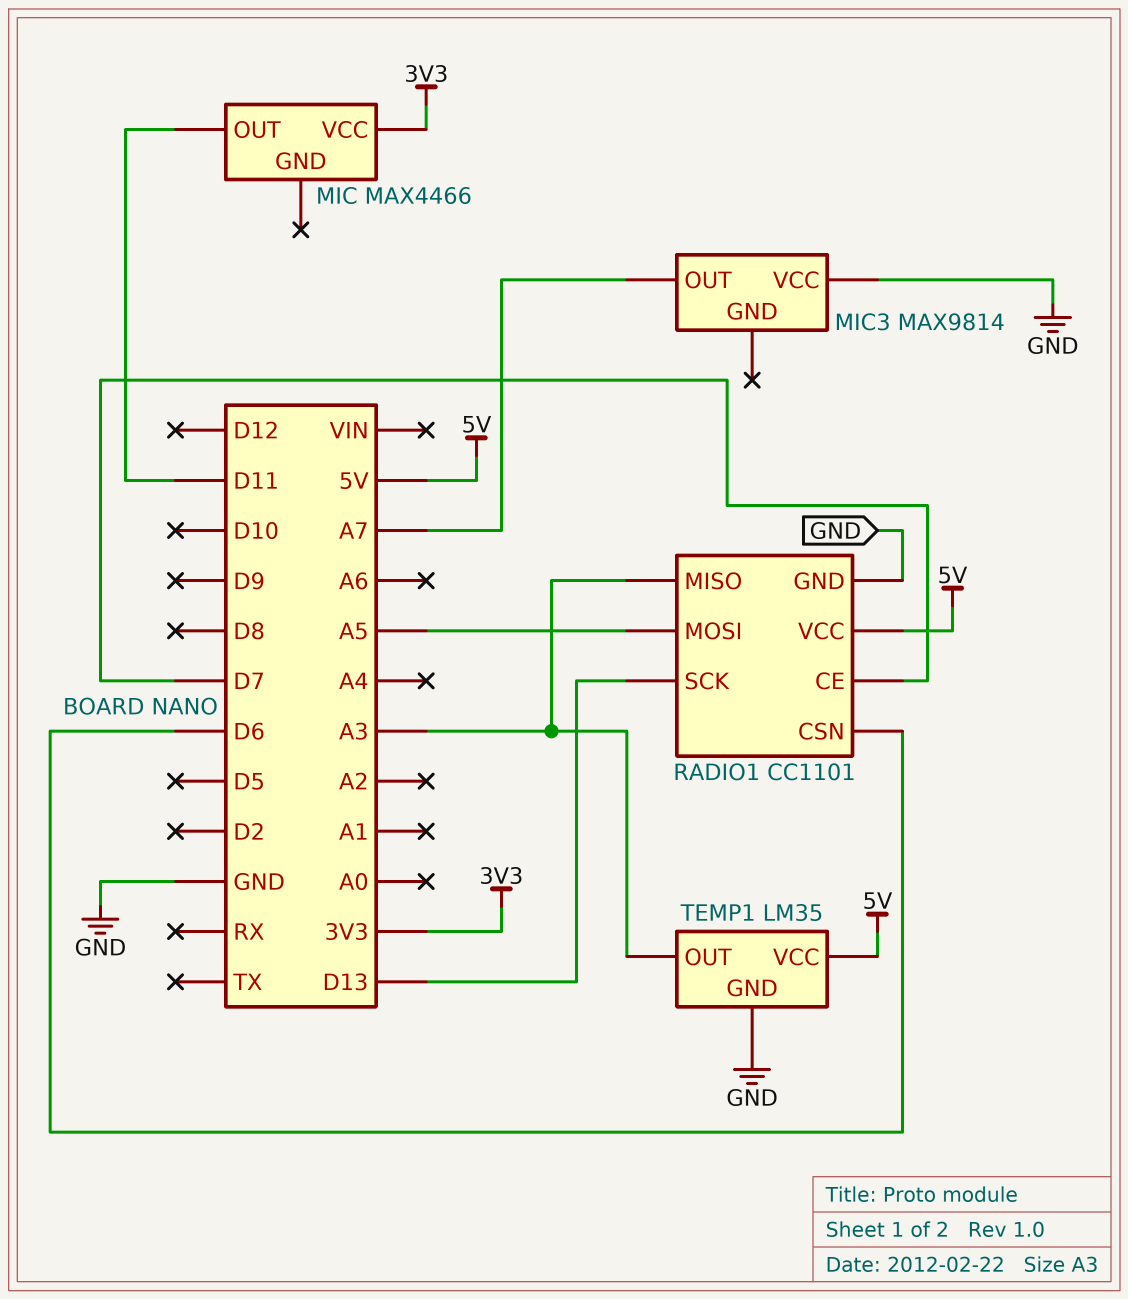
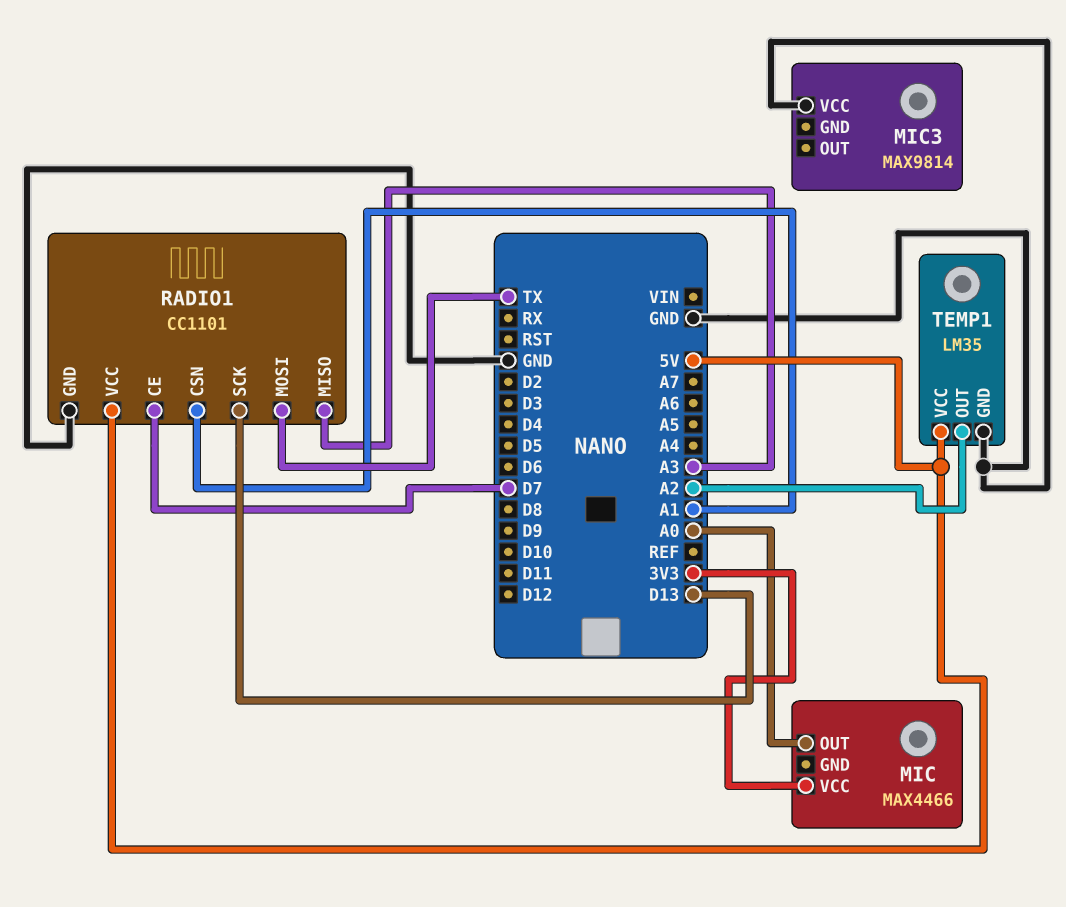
MIC pin OUT: D11 -> A0
MIC3 pin OUT: A7 -> none
RADIO1 pin CSN: D6 -> A1
RADIO1 pin MOSI: A5 -> TX
TEMP1 pin OUT: A3 -> A2

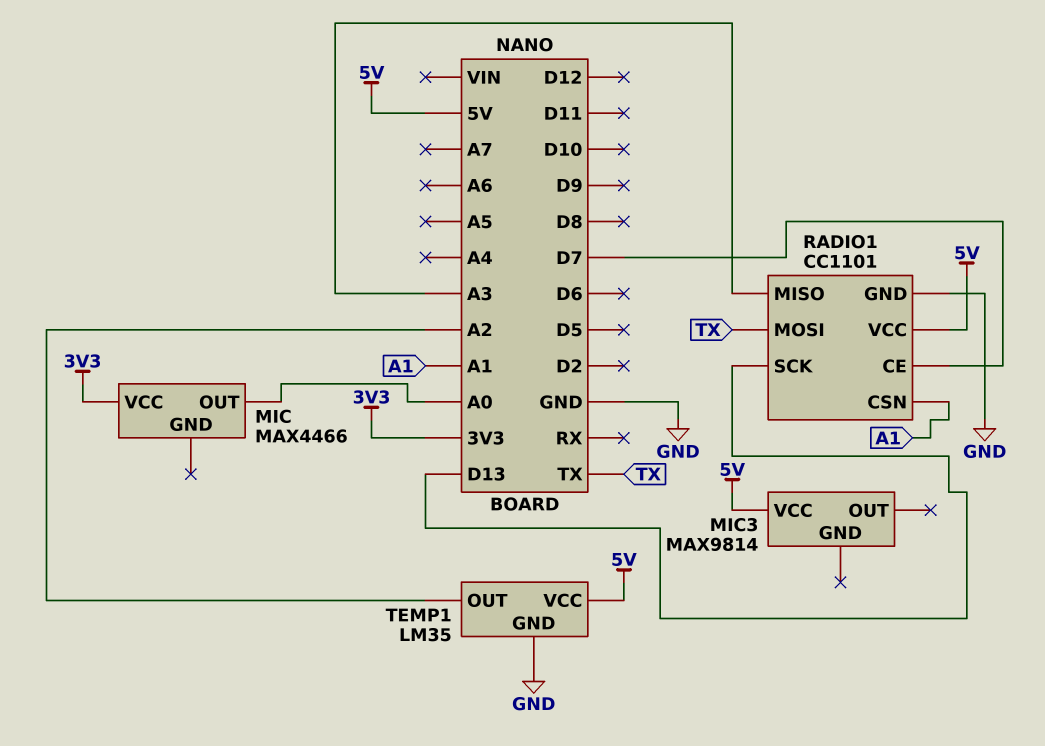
MIC3 pin VCC: GND -> 5V

